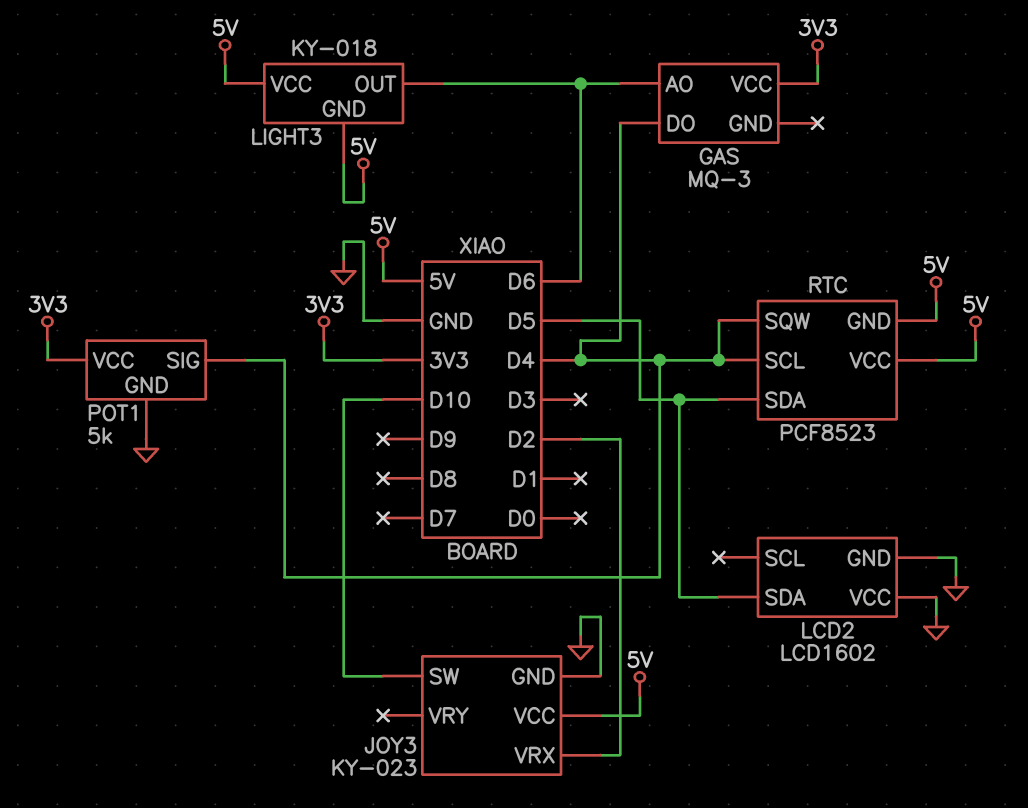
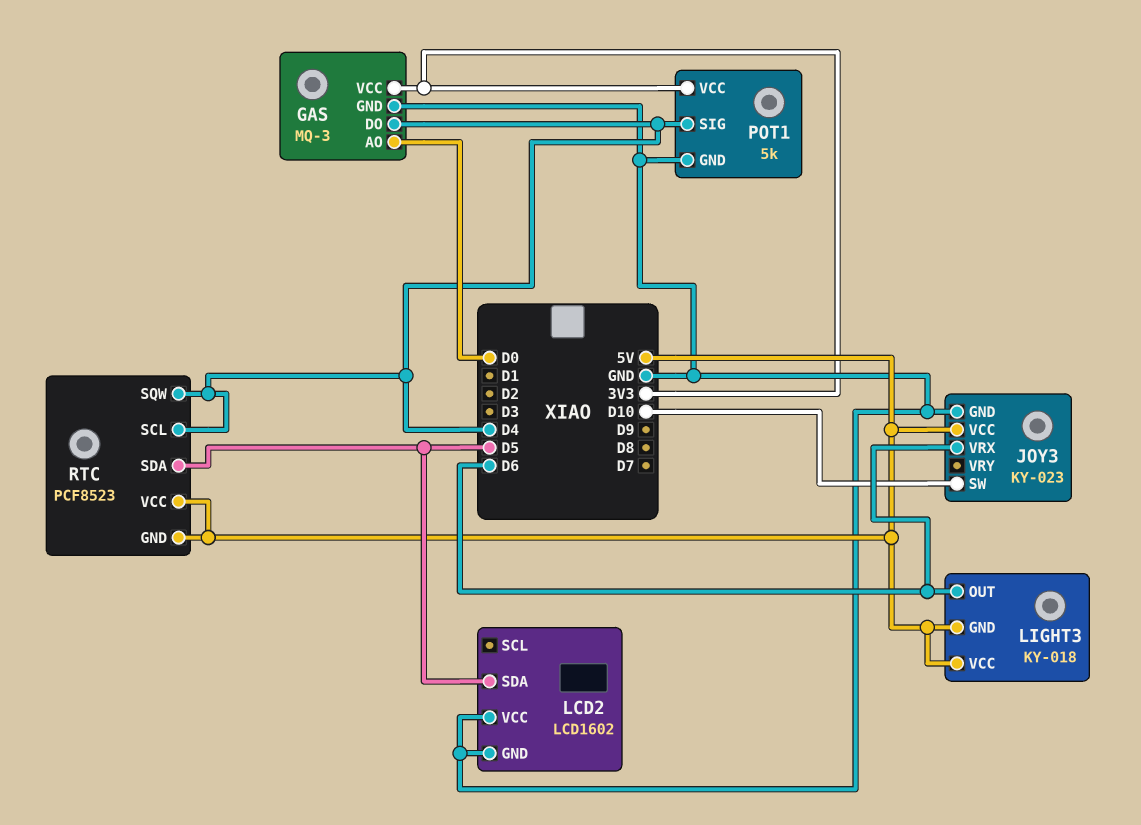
GAS pin AO: D6 -> D0
GAS pin GND: none -> GND
JOY3 pin VRX: D2 -> D6

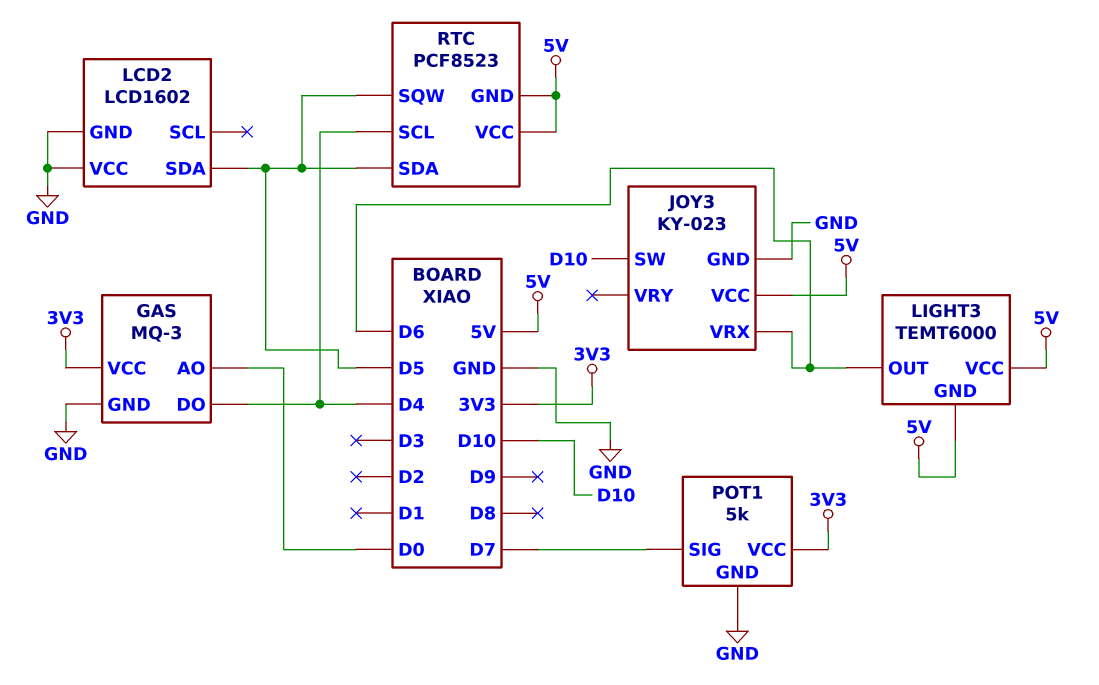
LIGHT3: KY-018 -> TEMT6000
POT1 pin SIG: D4 -> D7
RTC pin SQW: D4 -> D5

